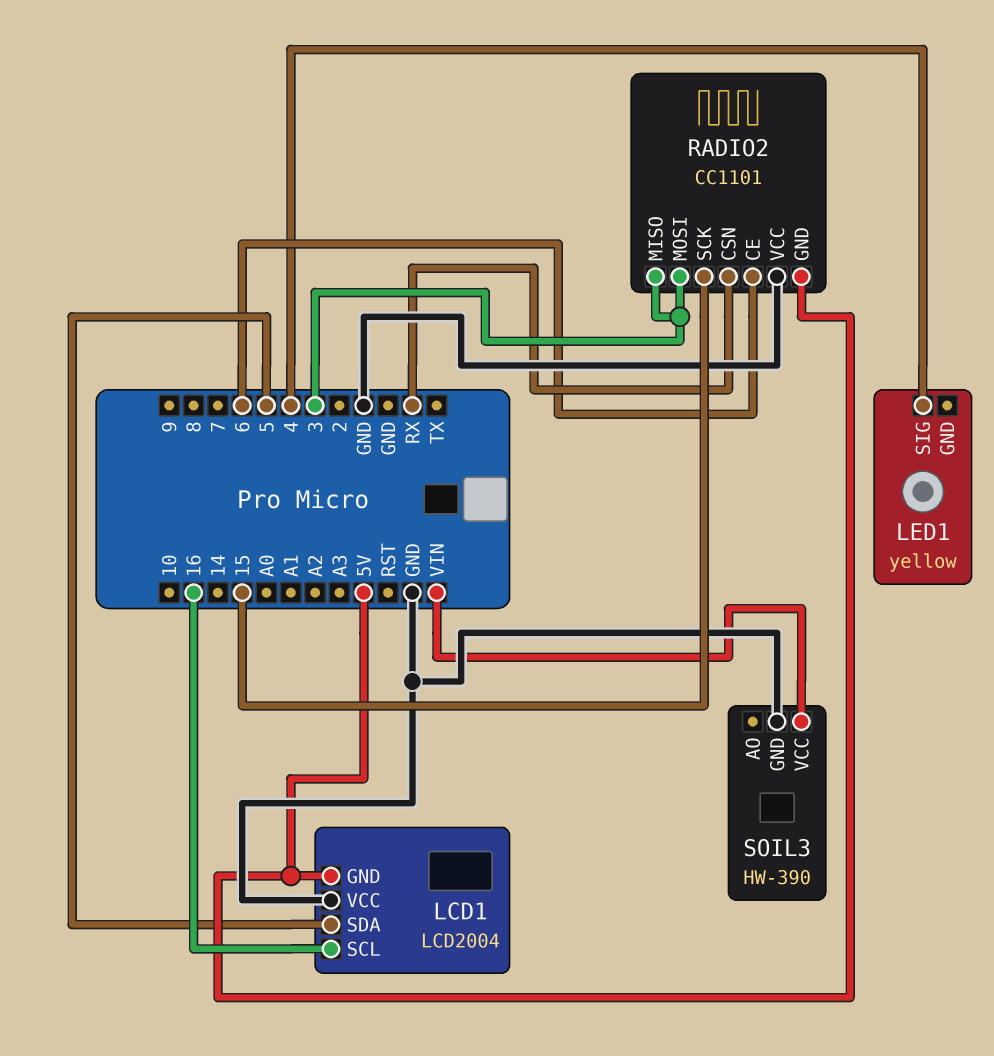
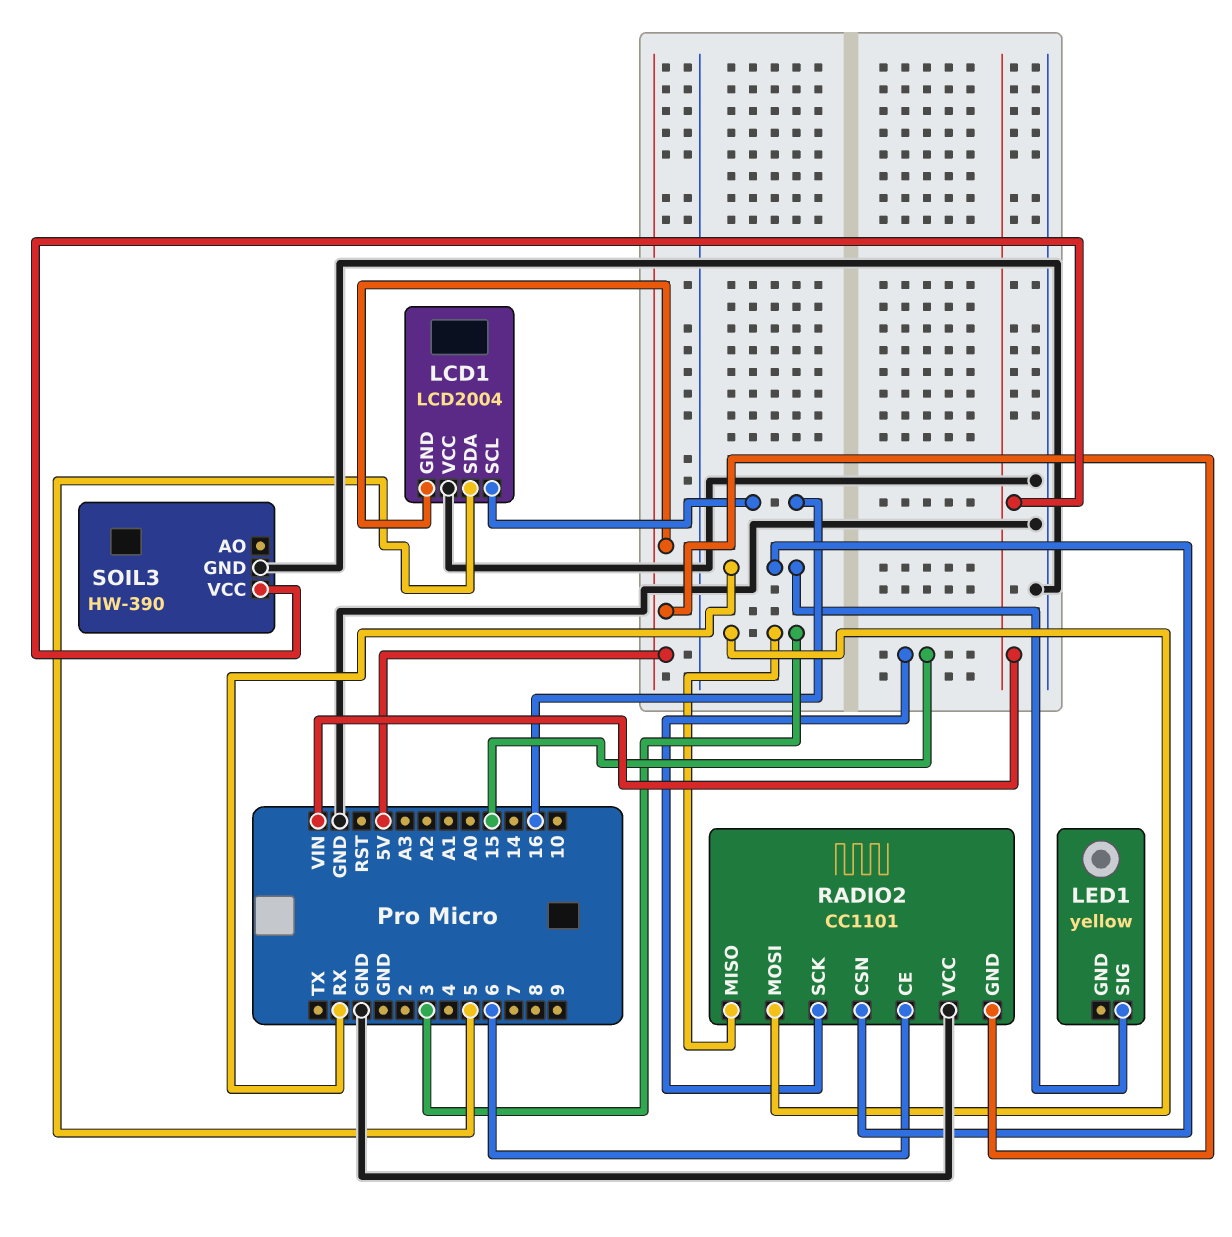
LED1 pin SIG: 4 -> RX

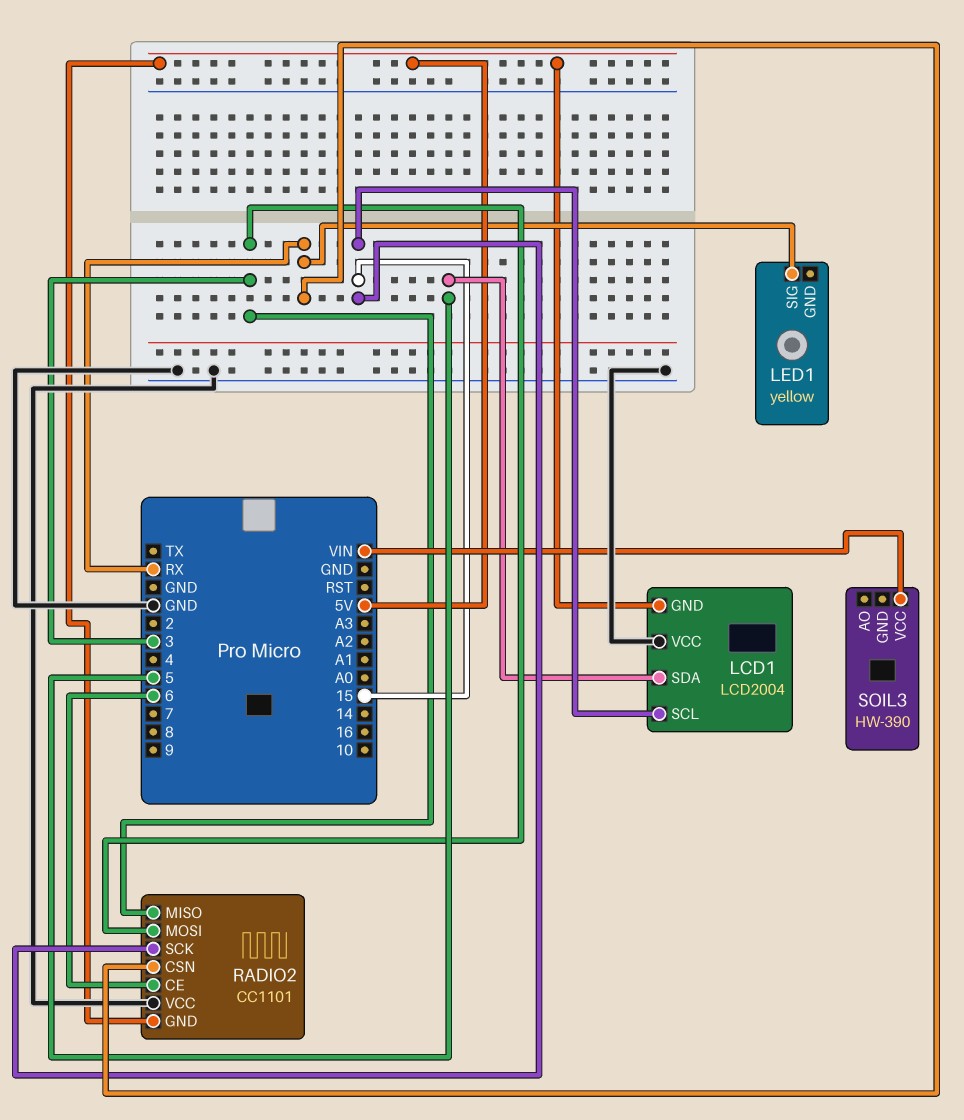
LCD1 pin SCL: 16 -> 15
SOIL3 pin GND: GND -> none

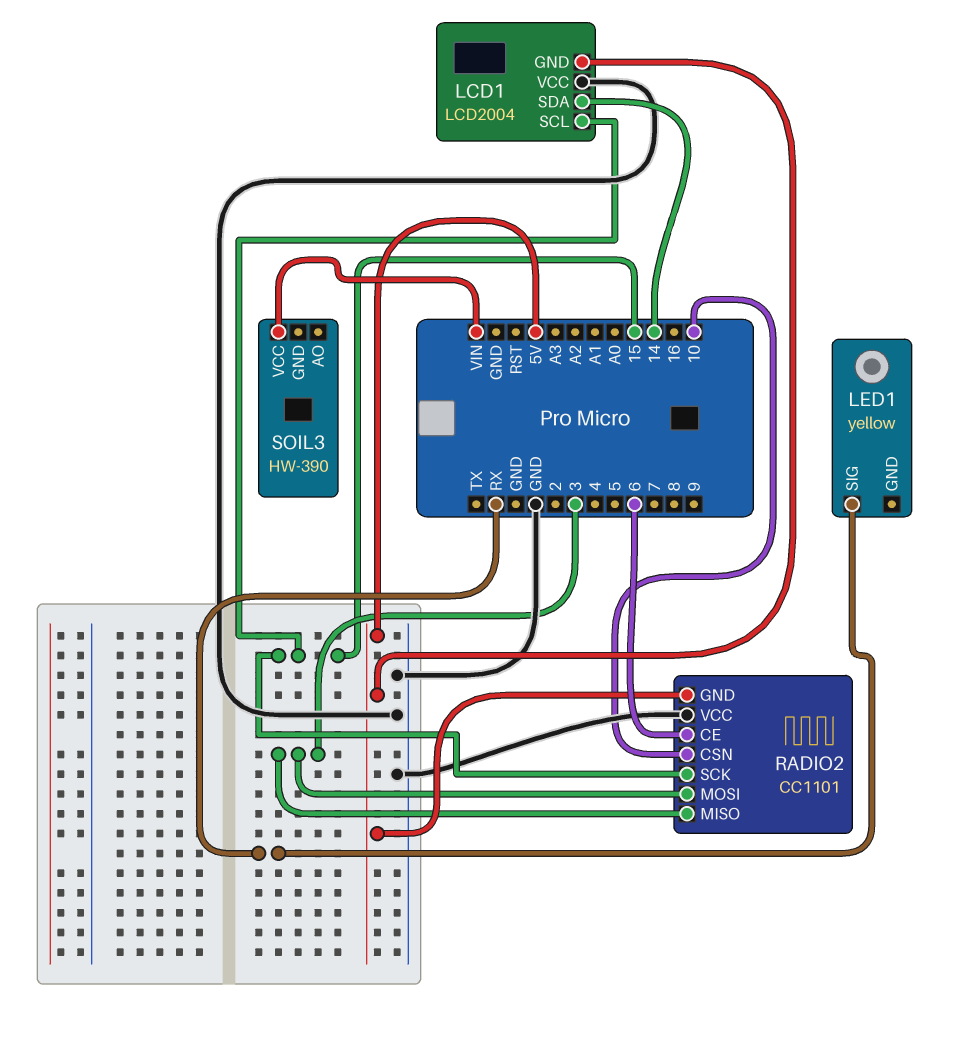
LCD1 pin SDA: 5 -> 14
RADIO2 pin CSN: RX -> 10

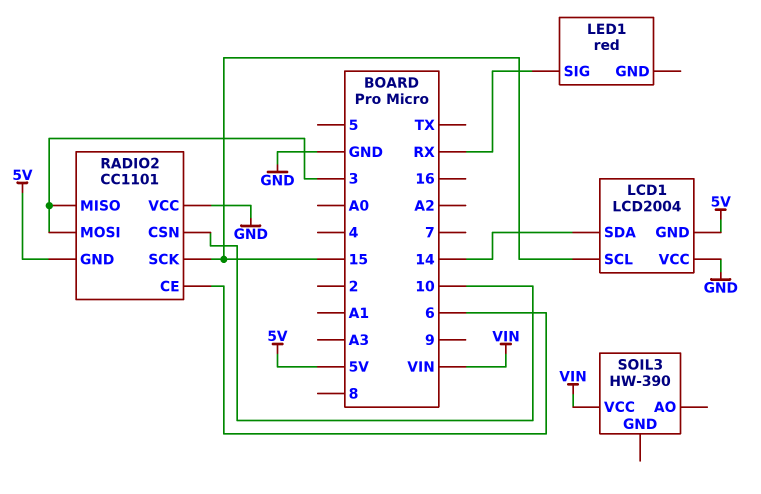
LED1: yellow -> red

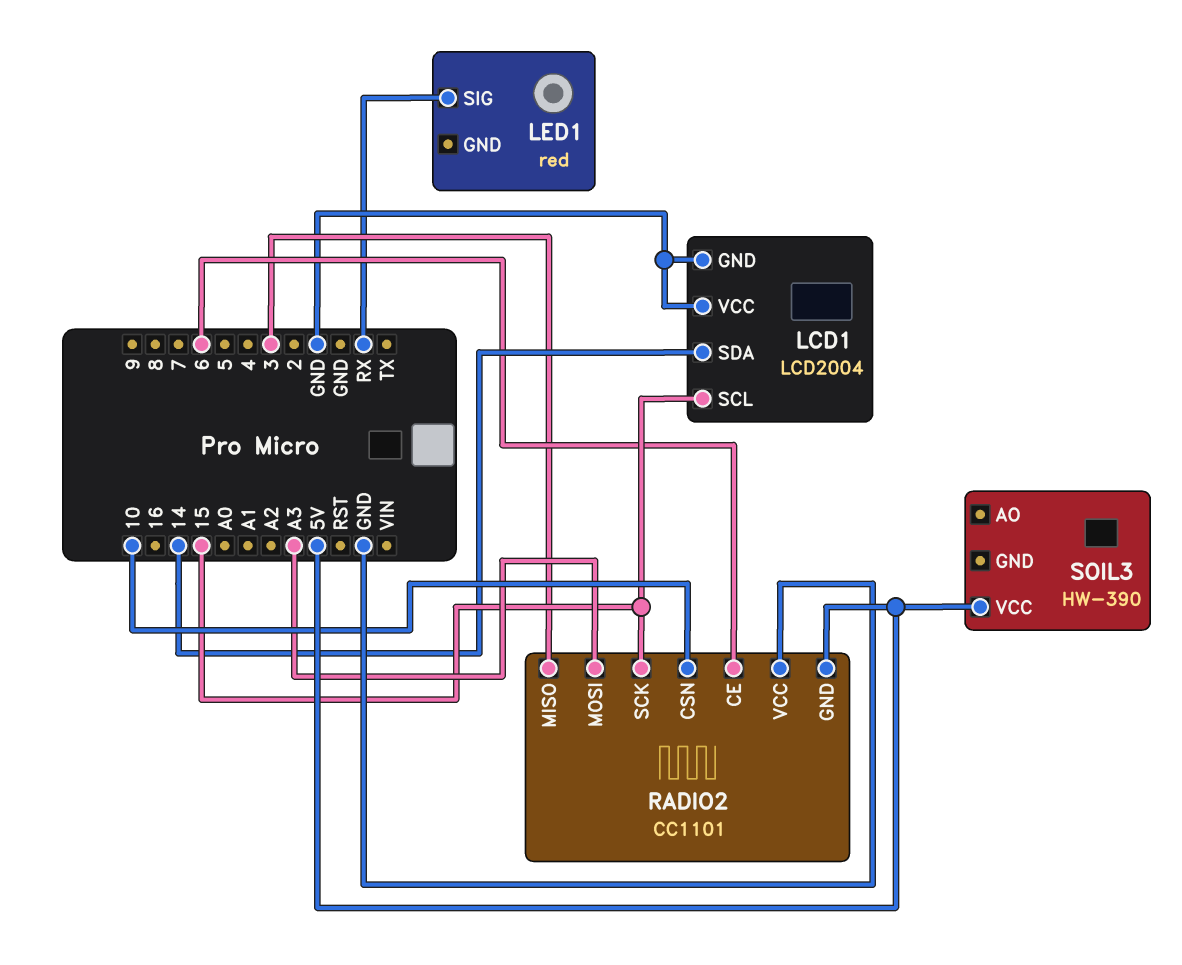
LCD1 pin GND: 5V -> GND
RADIO2 pin MOSI: 3 -> A3
SOIL3 pin VCC: VIN -> 5V

